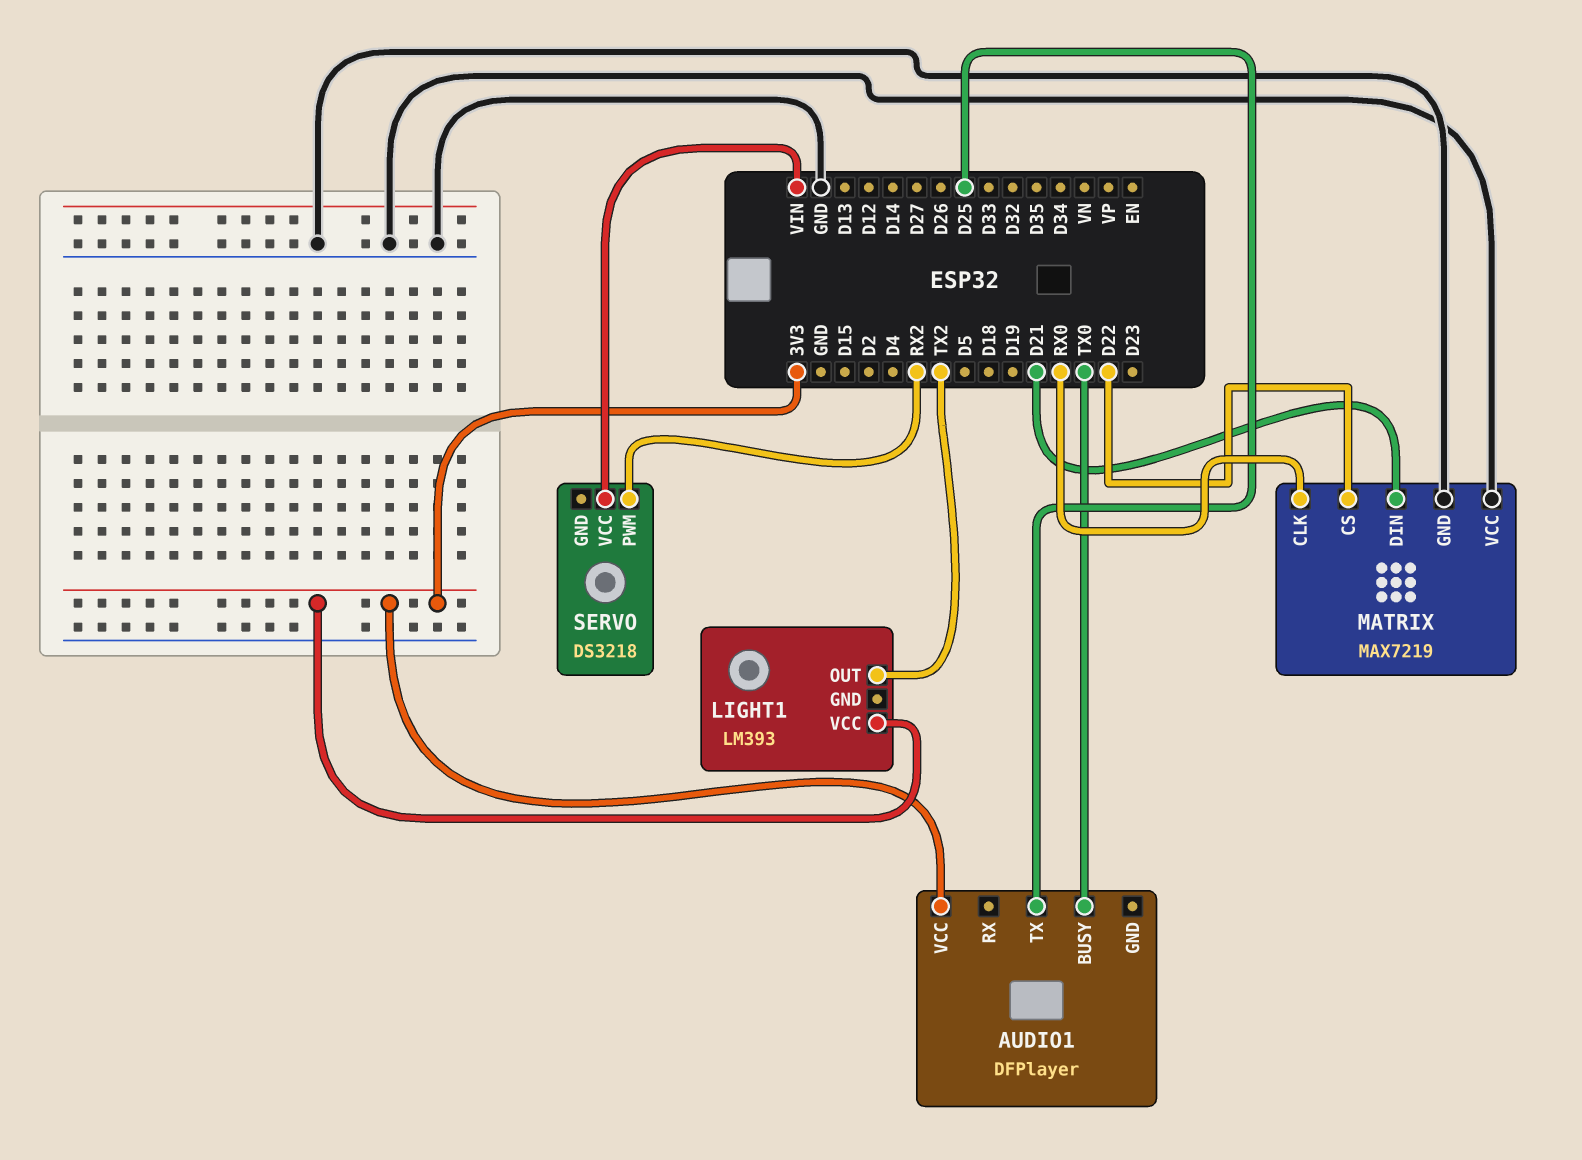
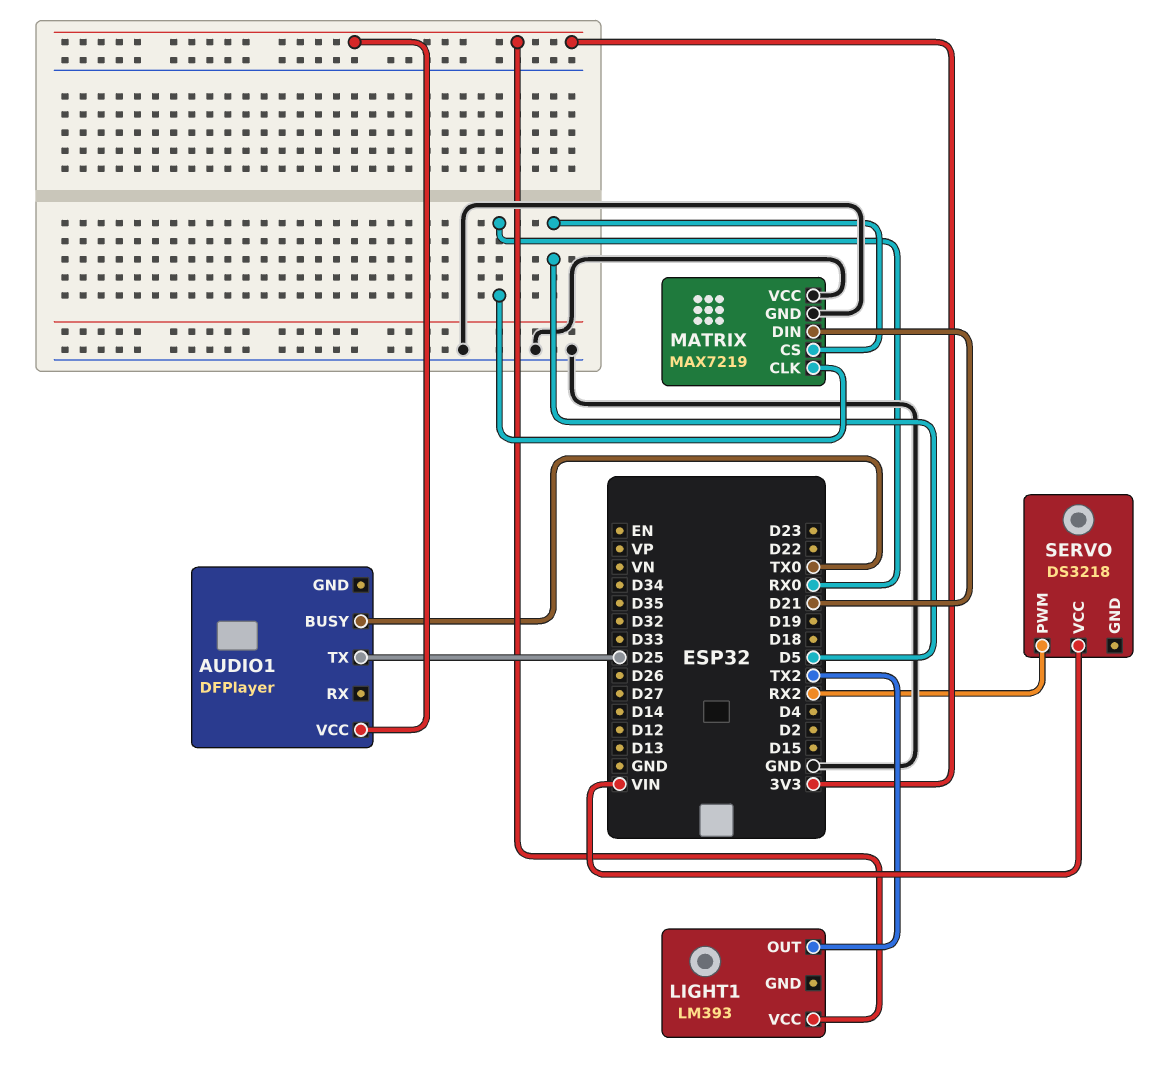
MATRIX pin CS: D22 -> D5

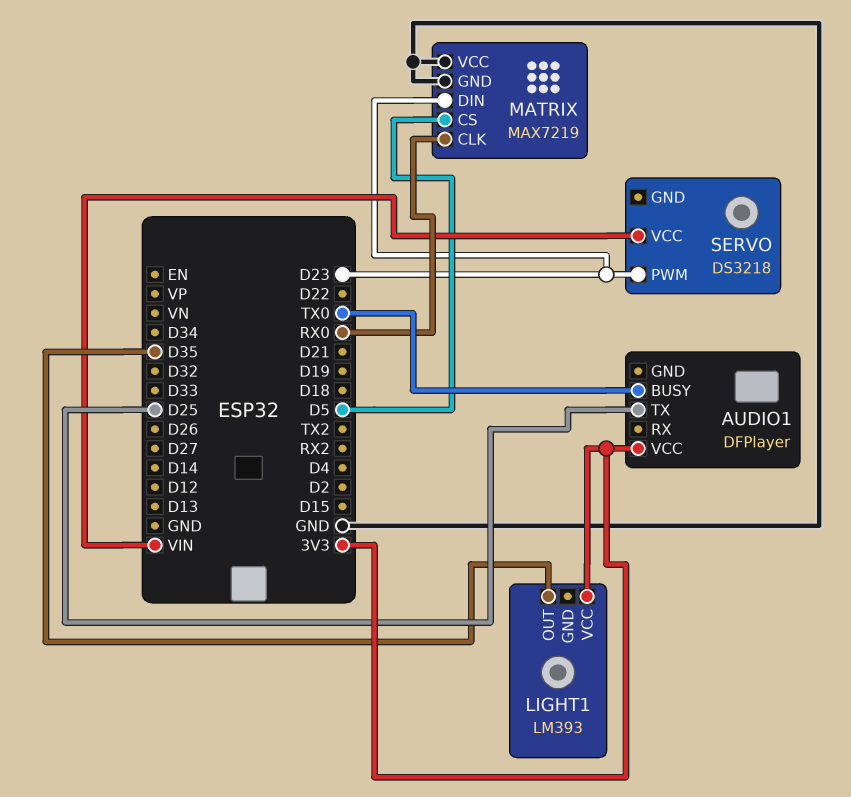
LIGHT1 pin OUT: TX2 -> D35
MATRIX pin DIN: D21 -> D23
SERVO pin PWM: RX2 -> D23

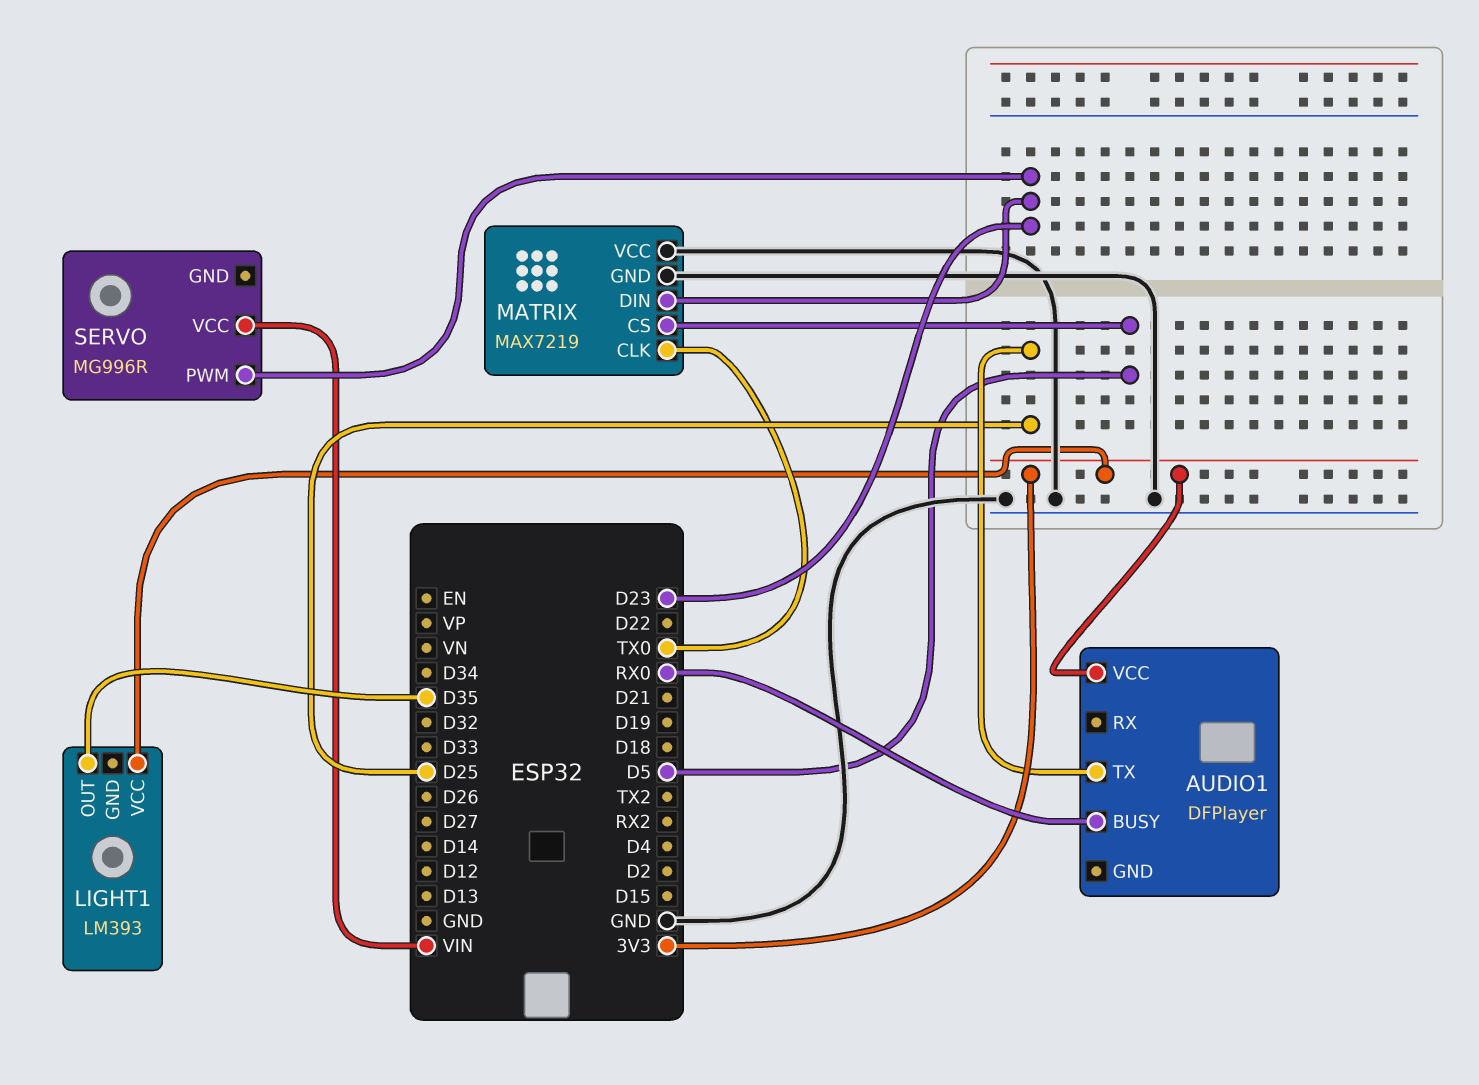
AUDIO1 pin BUSY: TX0 -> RX0
MATRIX pin CLK: RX0 -> TX0
SERVO: DS3218 -> MG996R

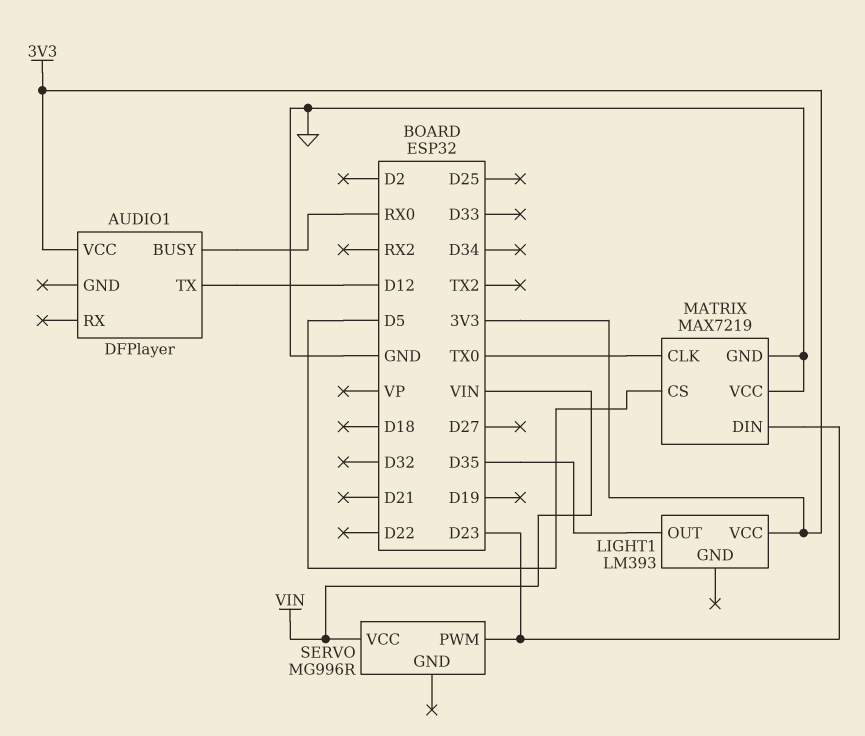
AUDIO1 pin TX: D25 -> D12

